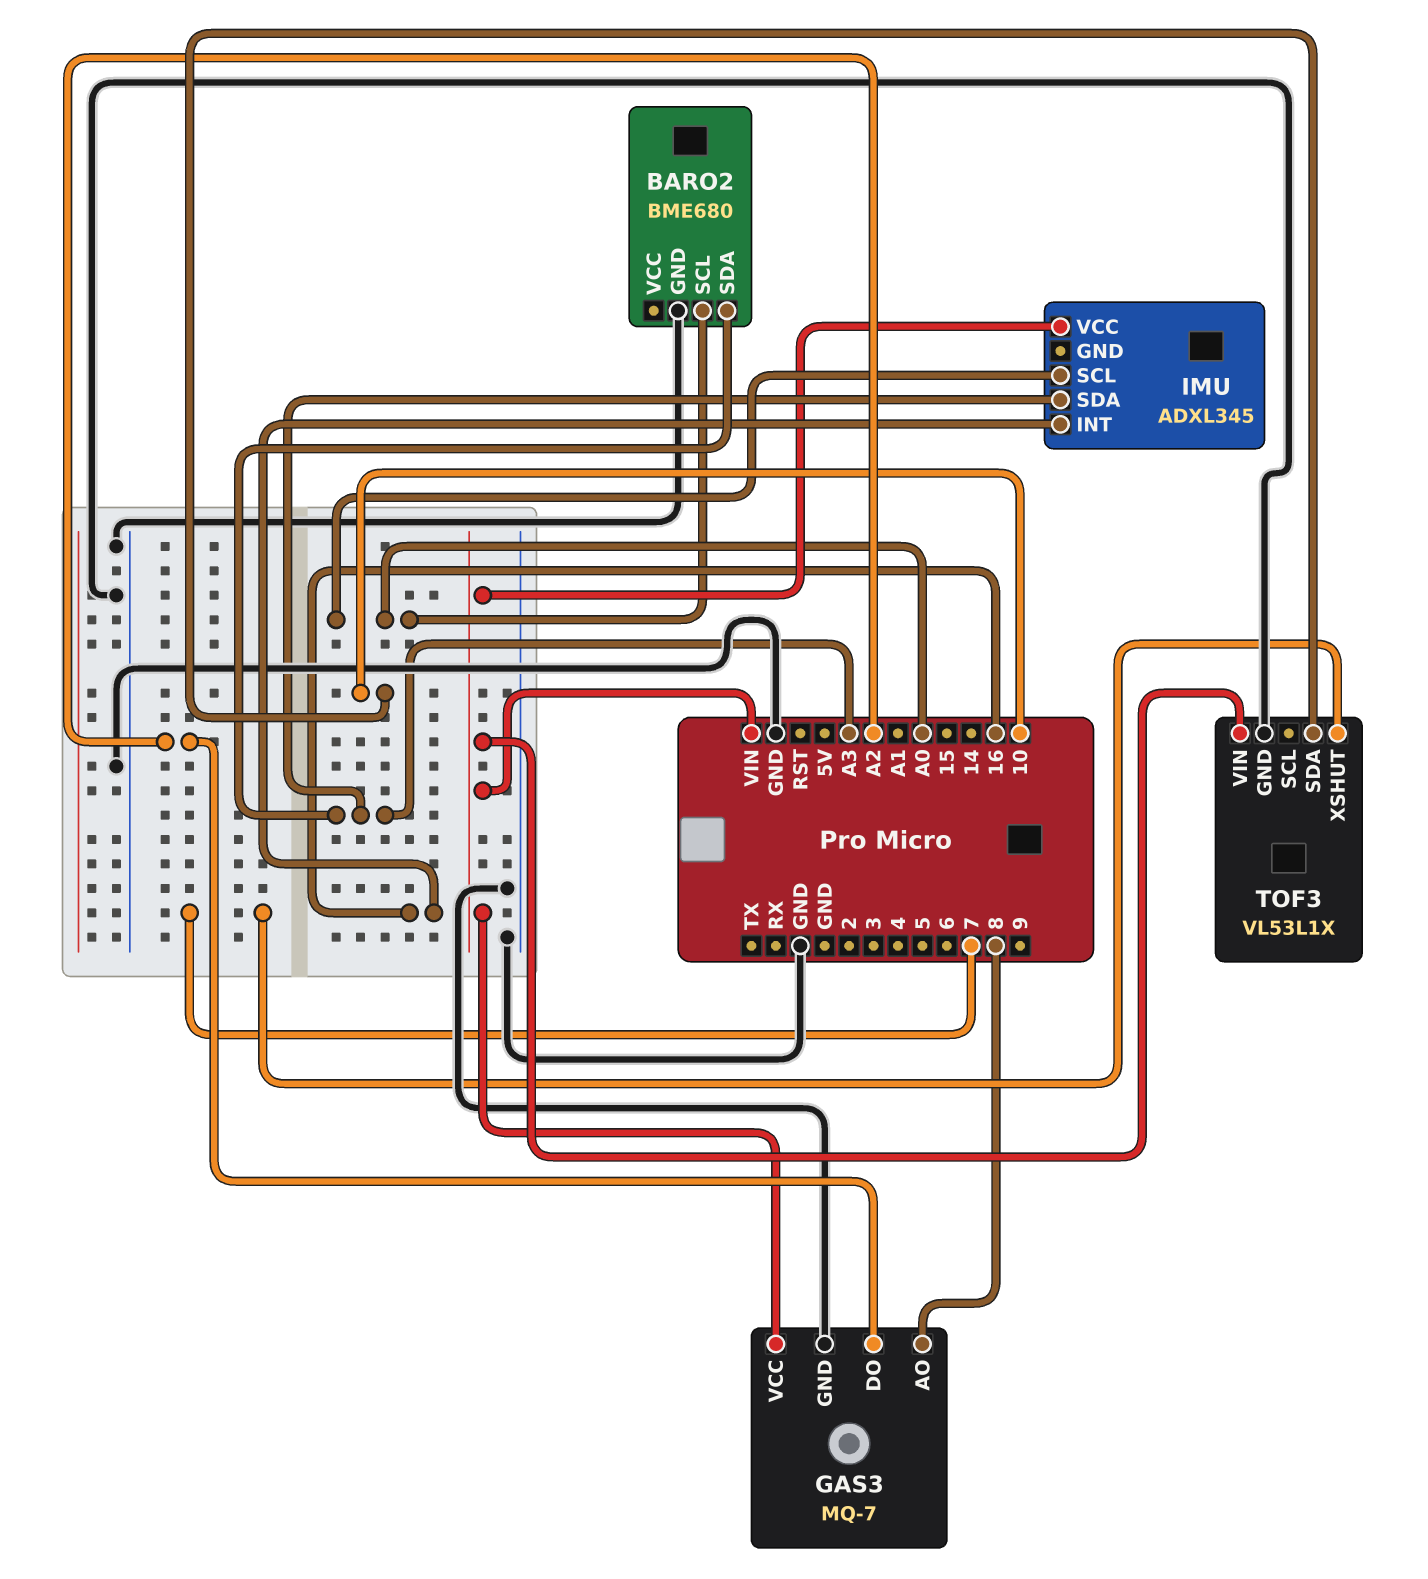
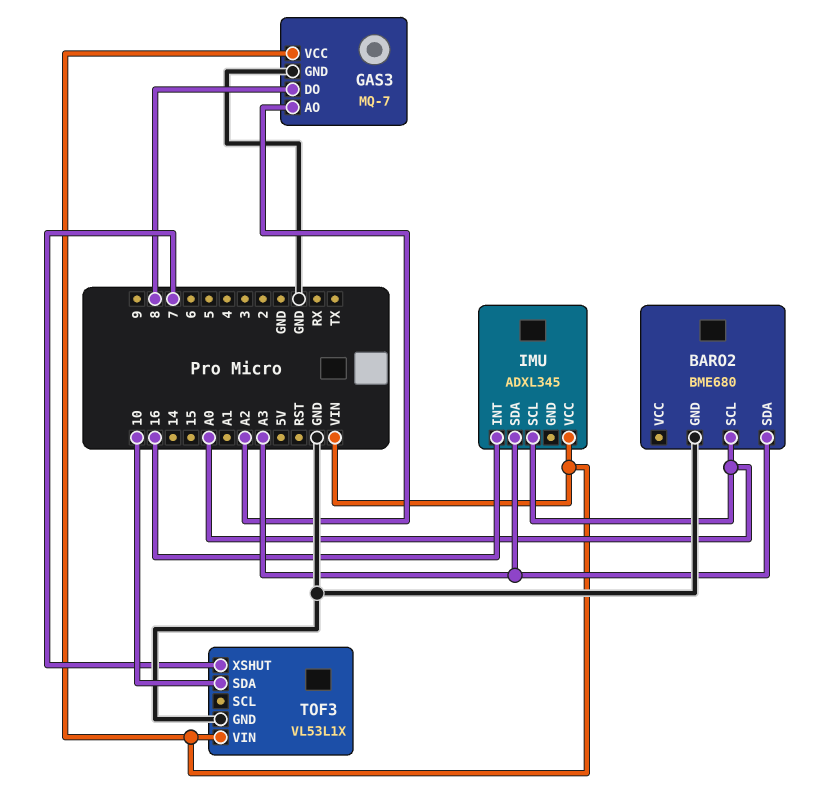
GAS3 pin AO: 8 -> A2
GAS3 pin DO: A2 -> 8

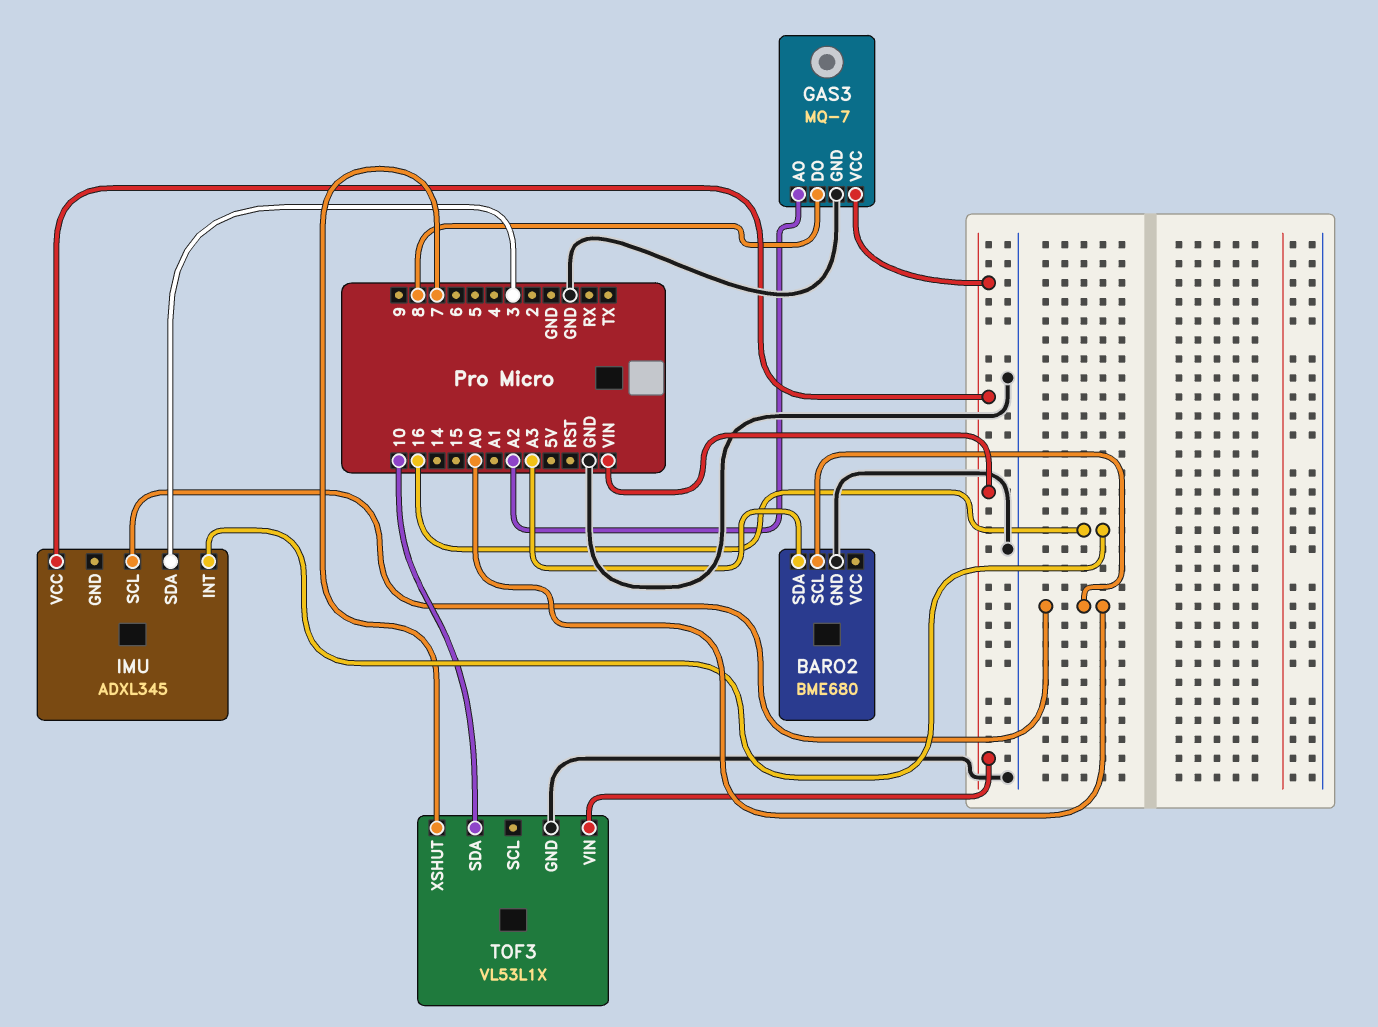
IMU pin SDA: A3 -> 3

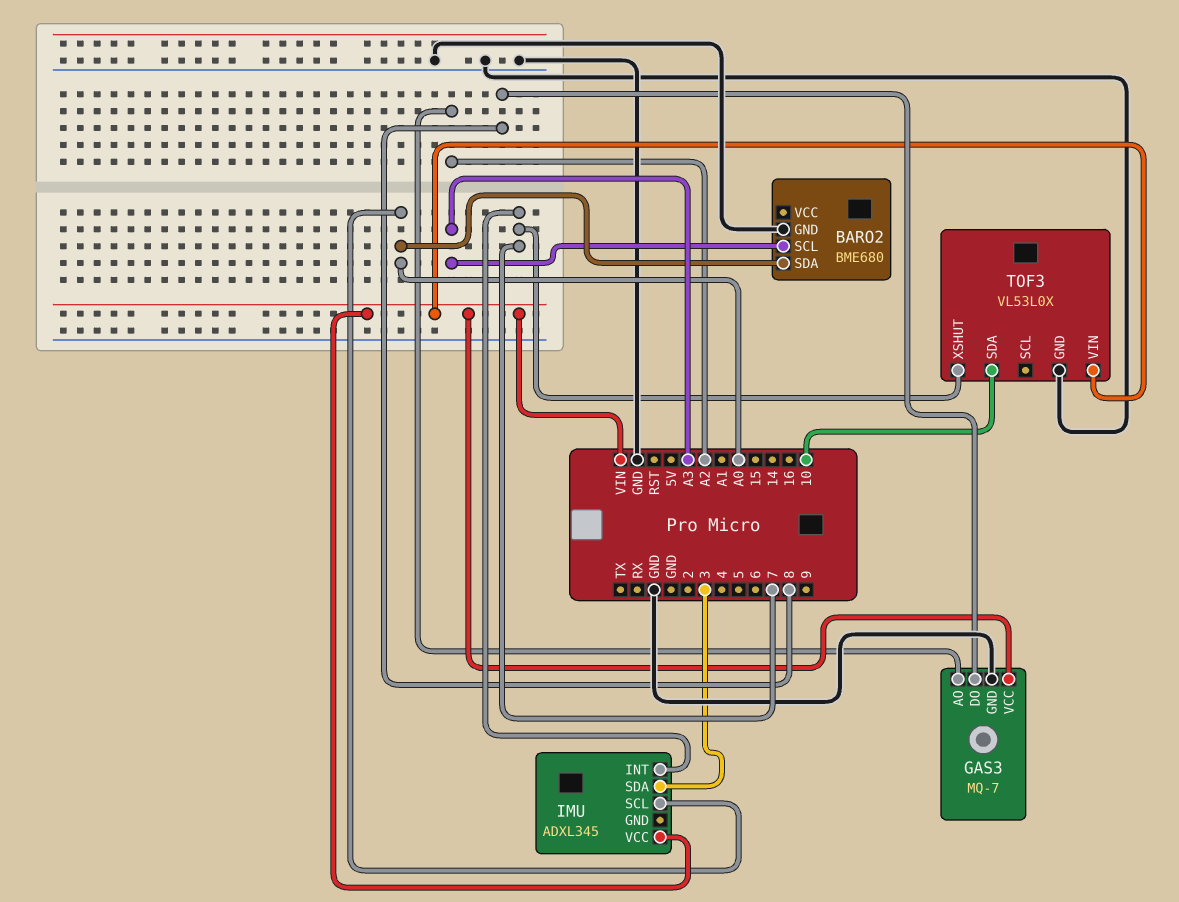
BARO2 pin SCL: A0 -> A3
BARO2 pin SDA: A3 -> A0
IMU pin INT: 16 -> 7
TOF3: VL53L1X -> VL53L0X

